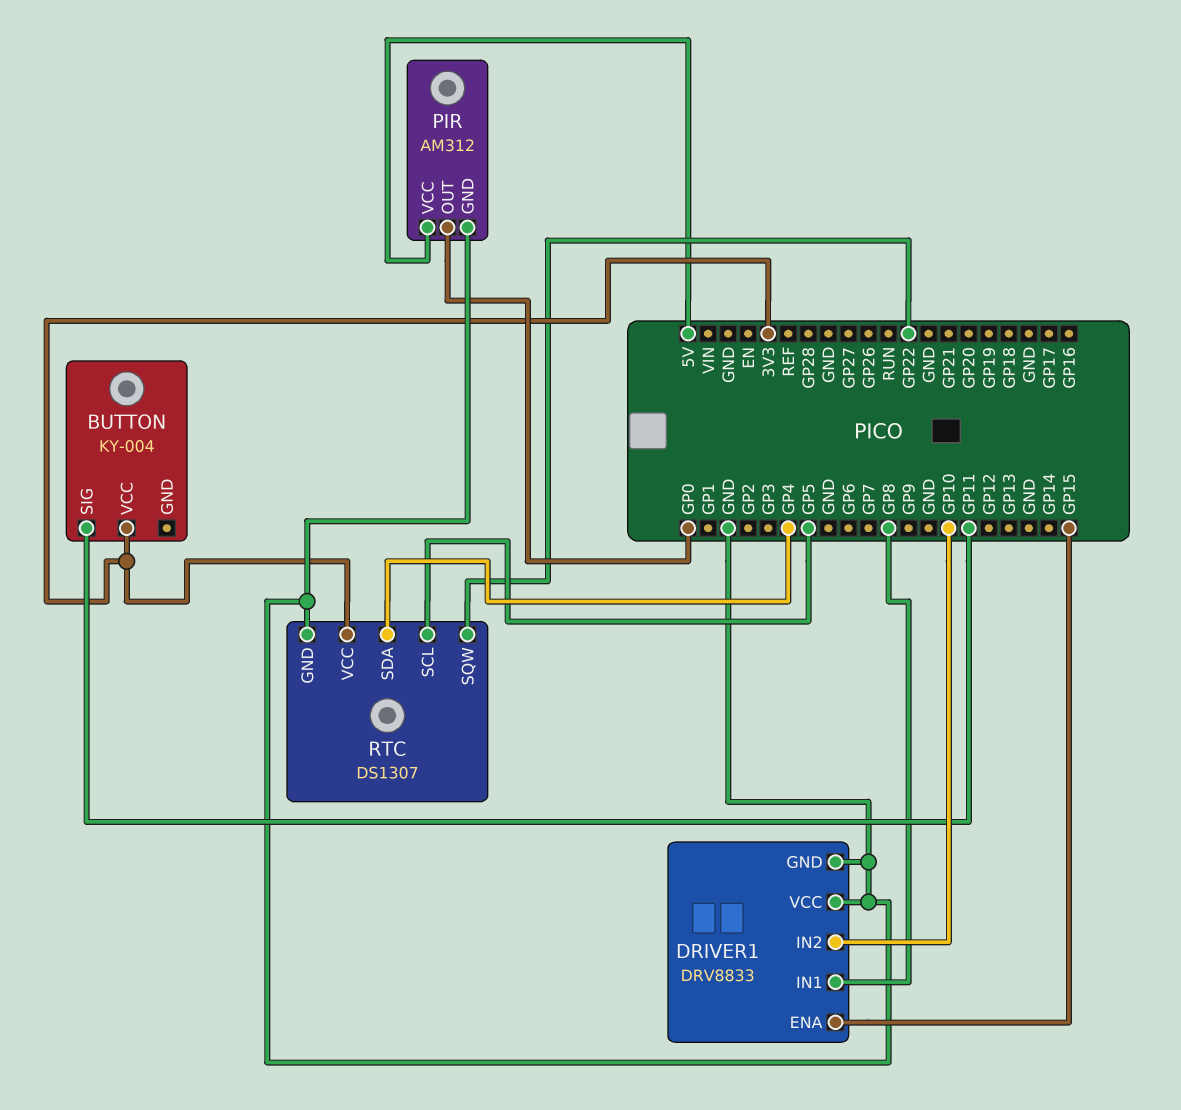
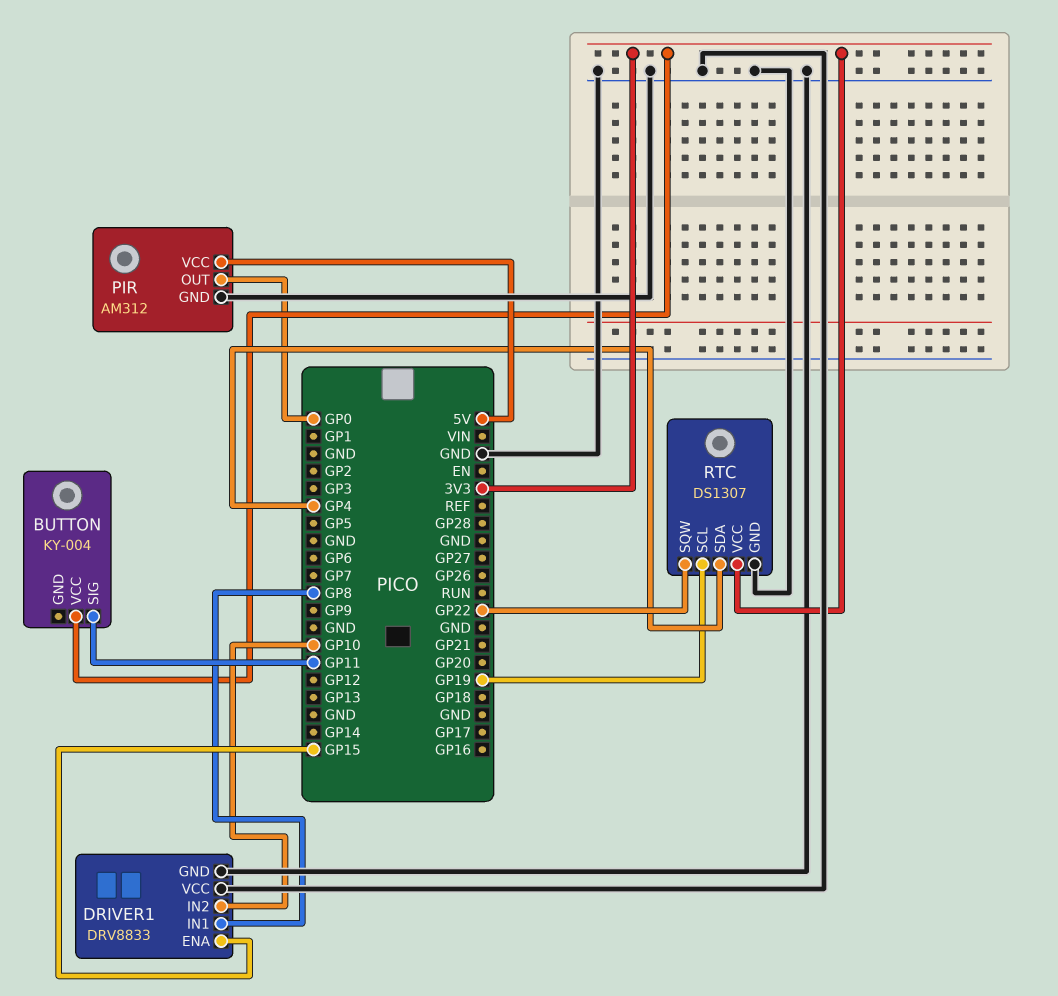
RTC pin SCL: GP5 -> GP19

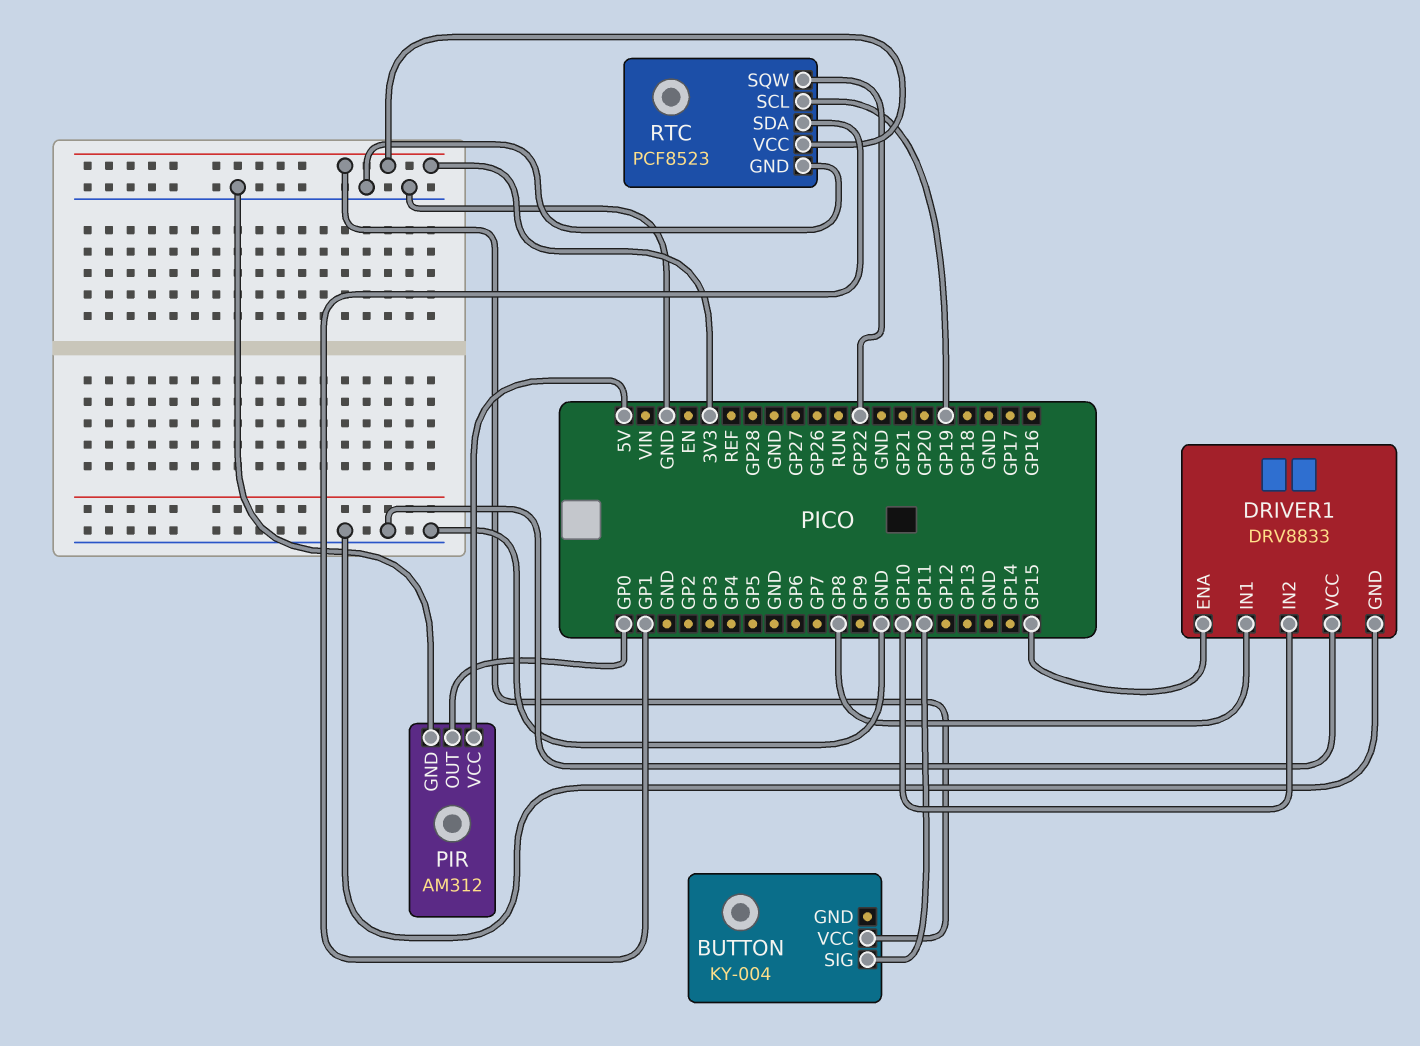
RTC: DS1307 -> PCF8523
RTC pin SDA: GP4 -> GP1

